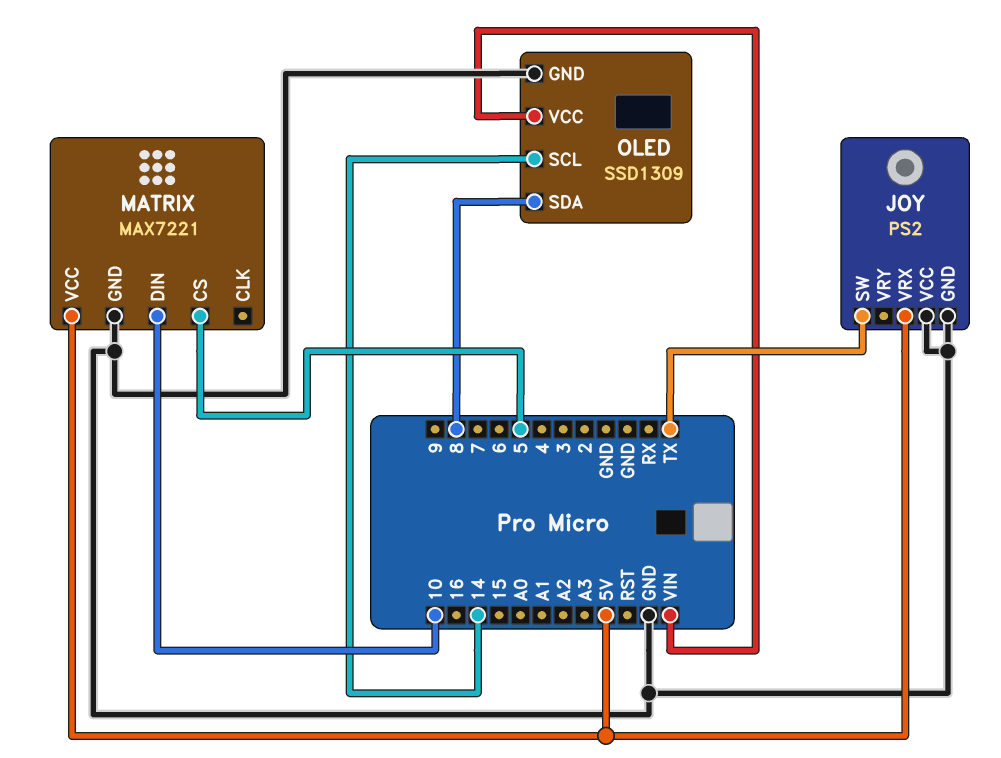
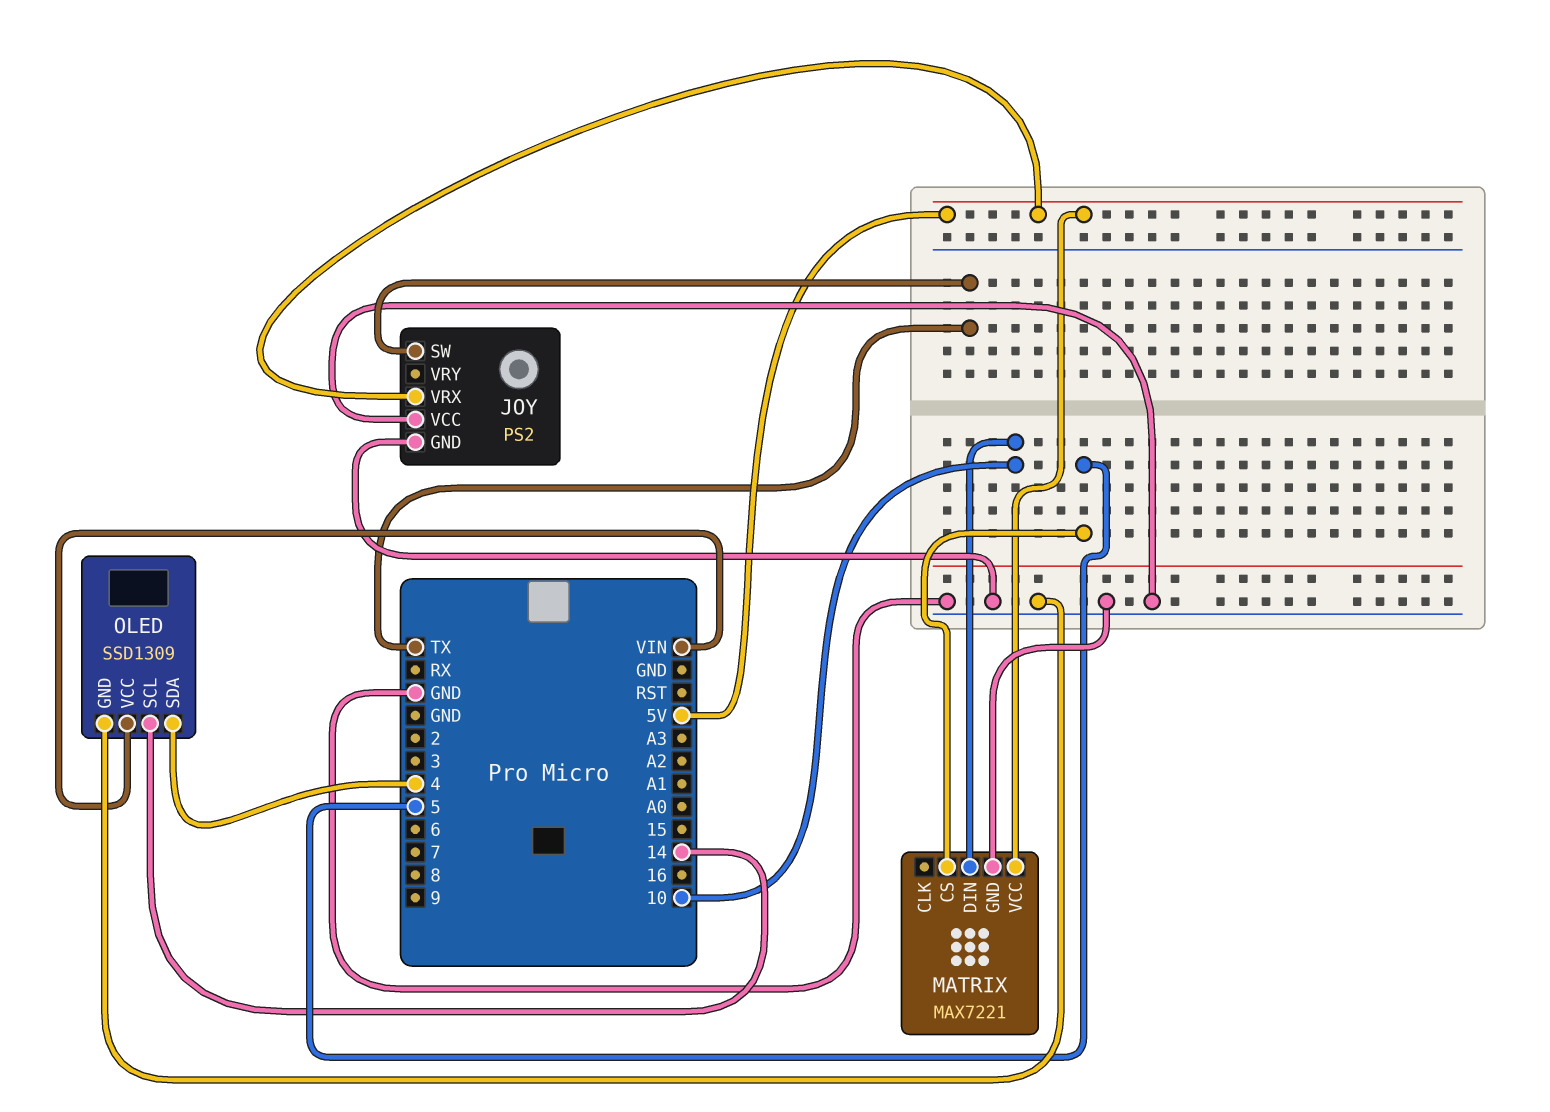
OLED pin SDA: 8 -> 4

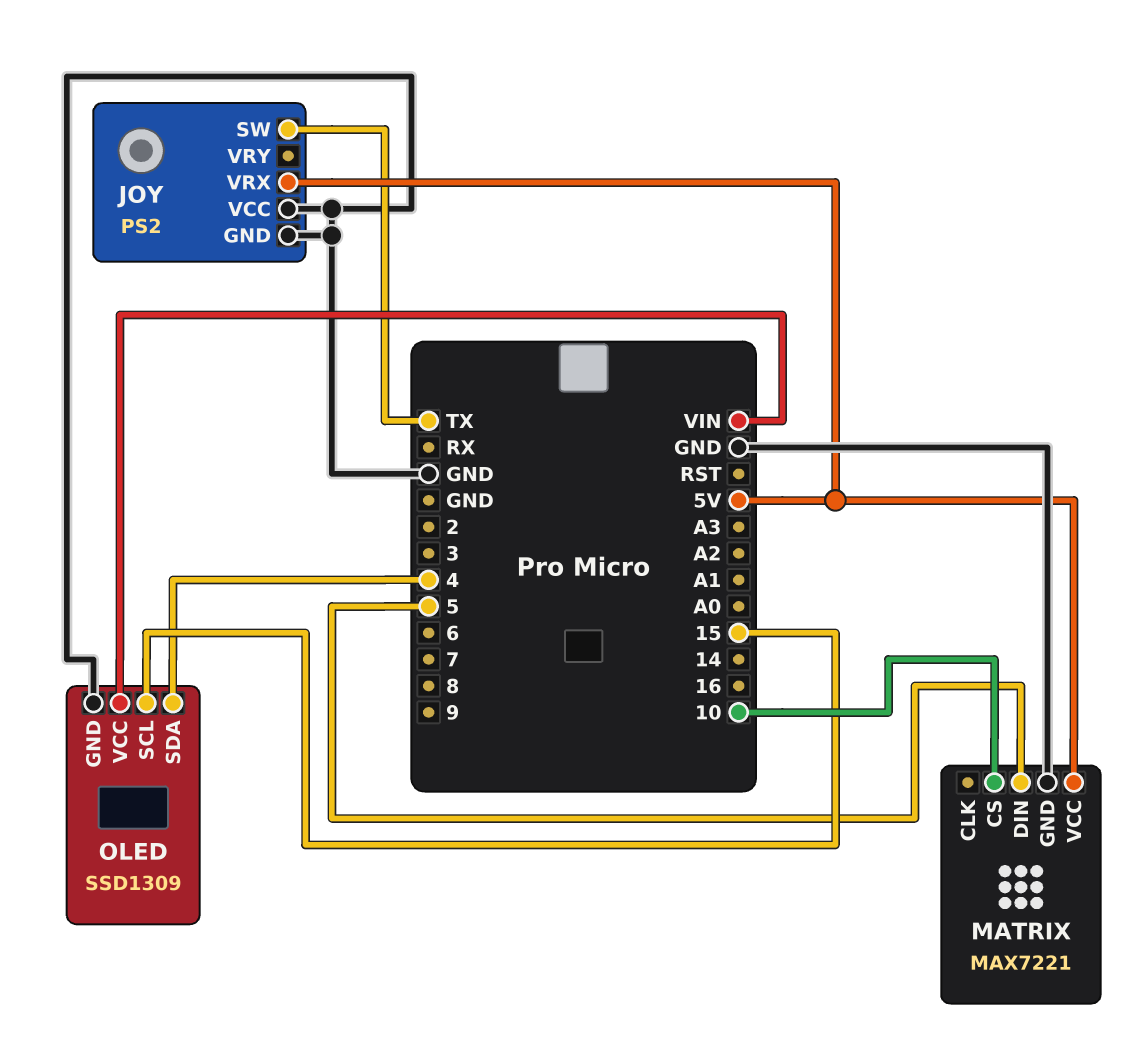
MATRIX pin CS: 5 -> 10
MATRIX pin DIN: 10 -> 5
OLED pin SCL: 14 -> 15

